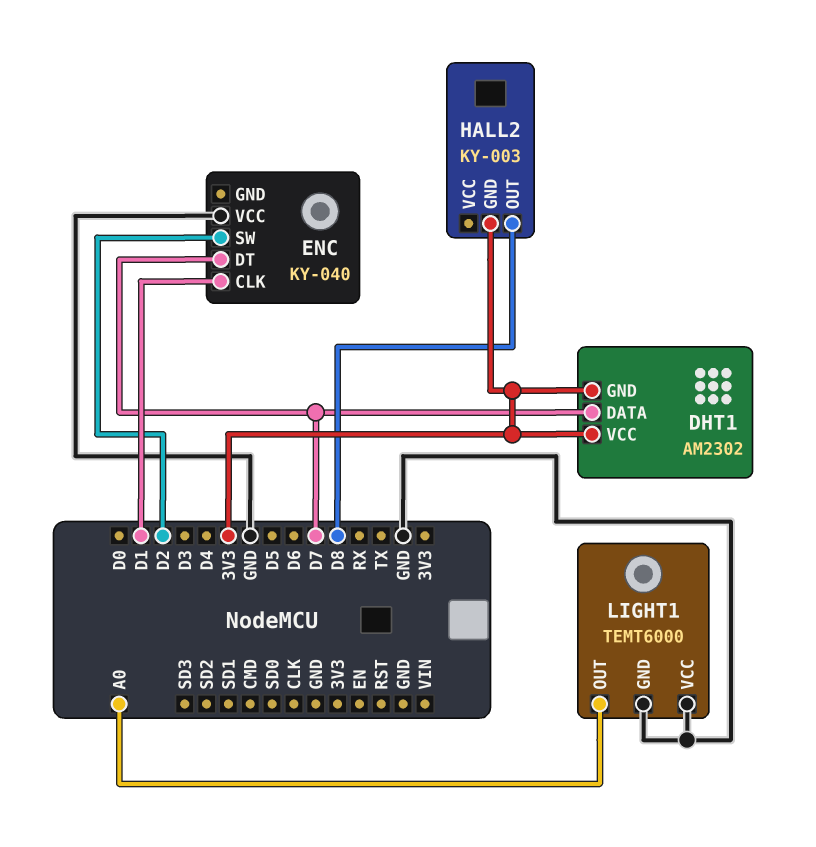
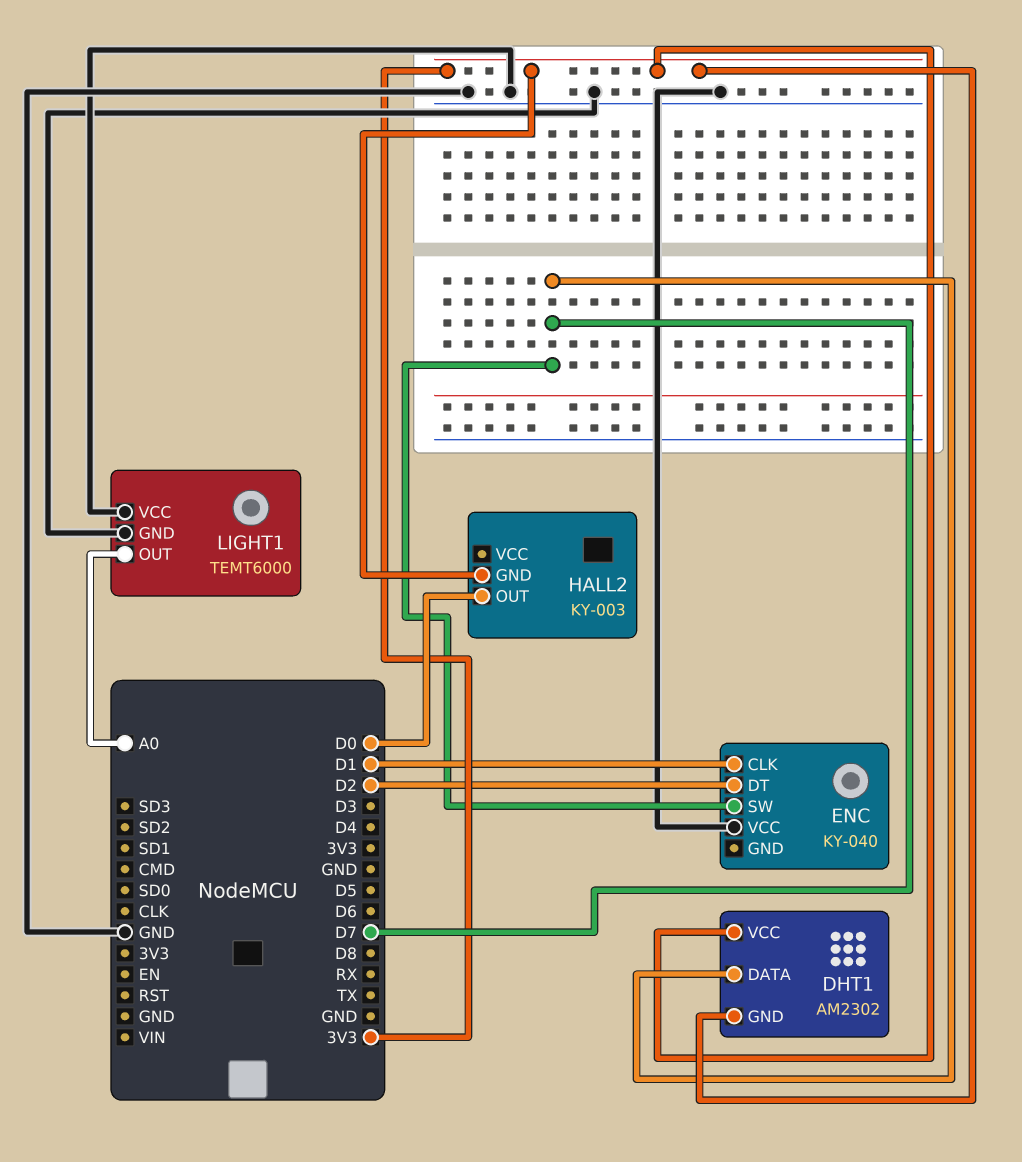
ENC pin DT: D7 -> D2
ENC pin SW: D2 -> D7
HALL2 pin OUT: D8 -> D0

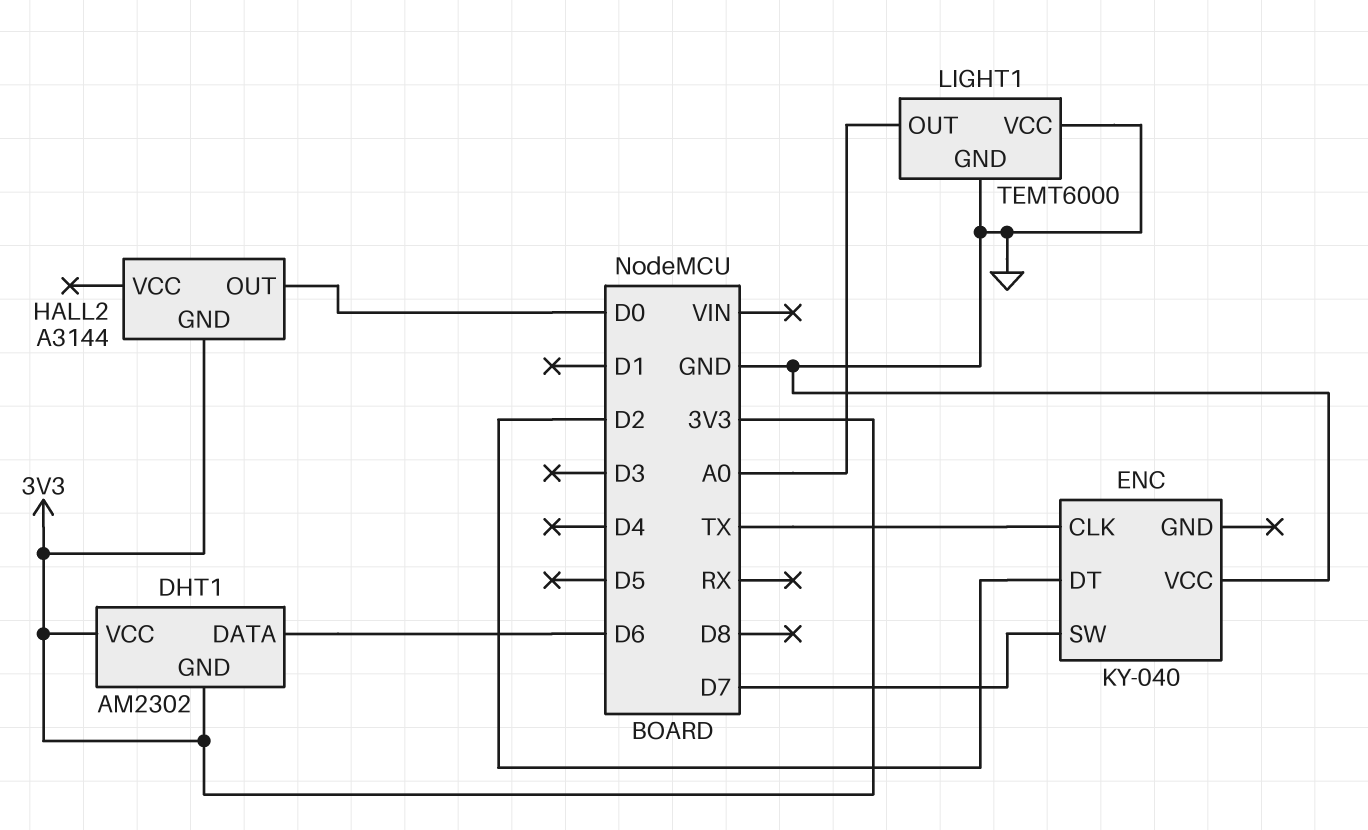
DHT1 pin DATA: D7 -> D6
ENC pin CLK: D1 -> TX
HALL2: KY-003 -> A3144

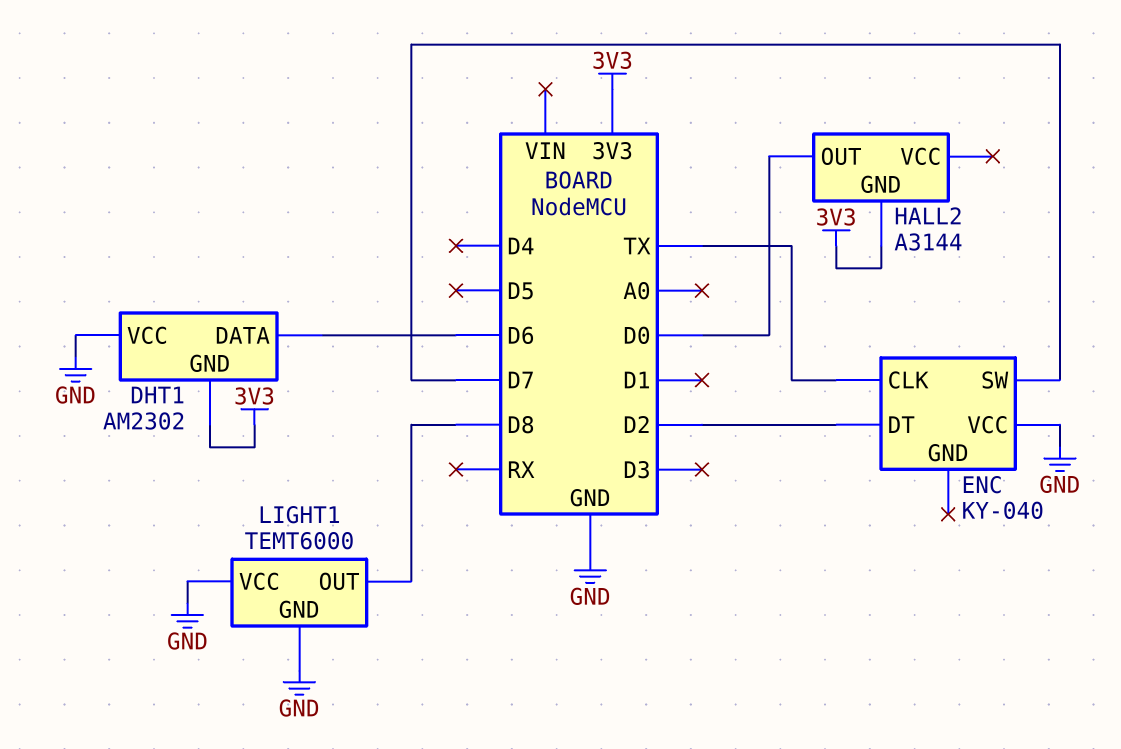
DHT1 pin VCC: 3V3 -> GND
LIGHT1 pin OUT: A0 -> D8

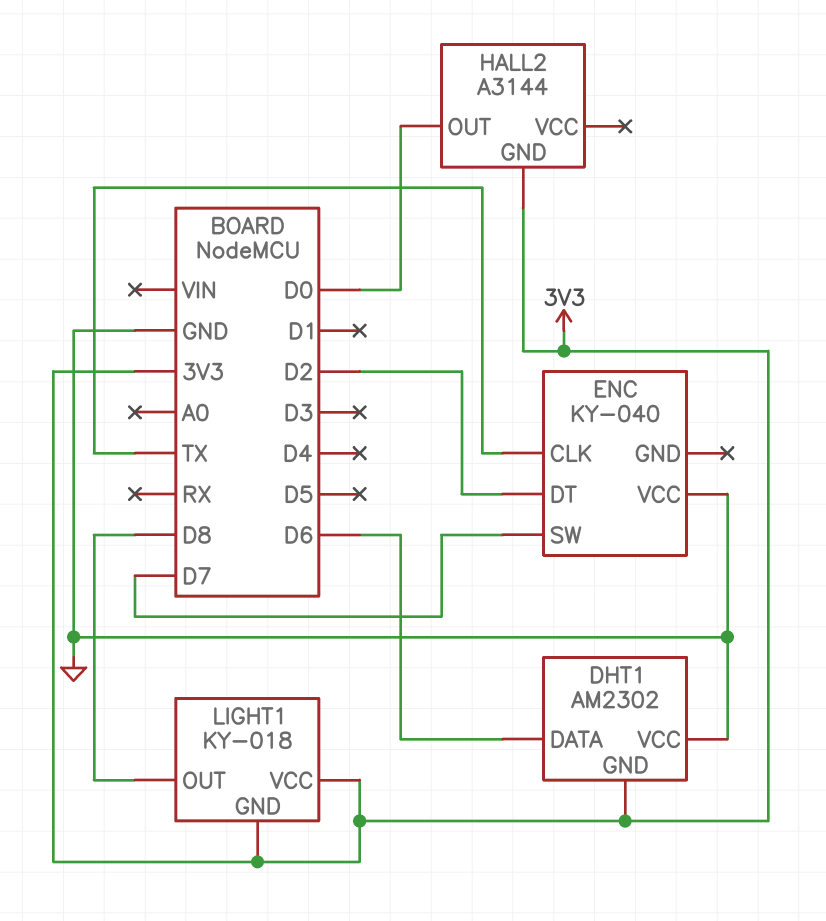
LIGHT1: TEMT6000 -> KY-018
LIGHT1 pin GND: GND -> 3V3
LIGHT1 pin VCC: GND -> 3V3

